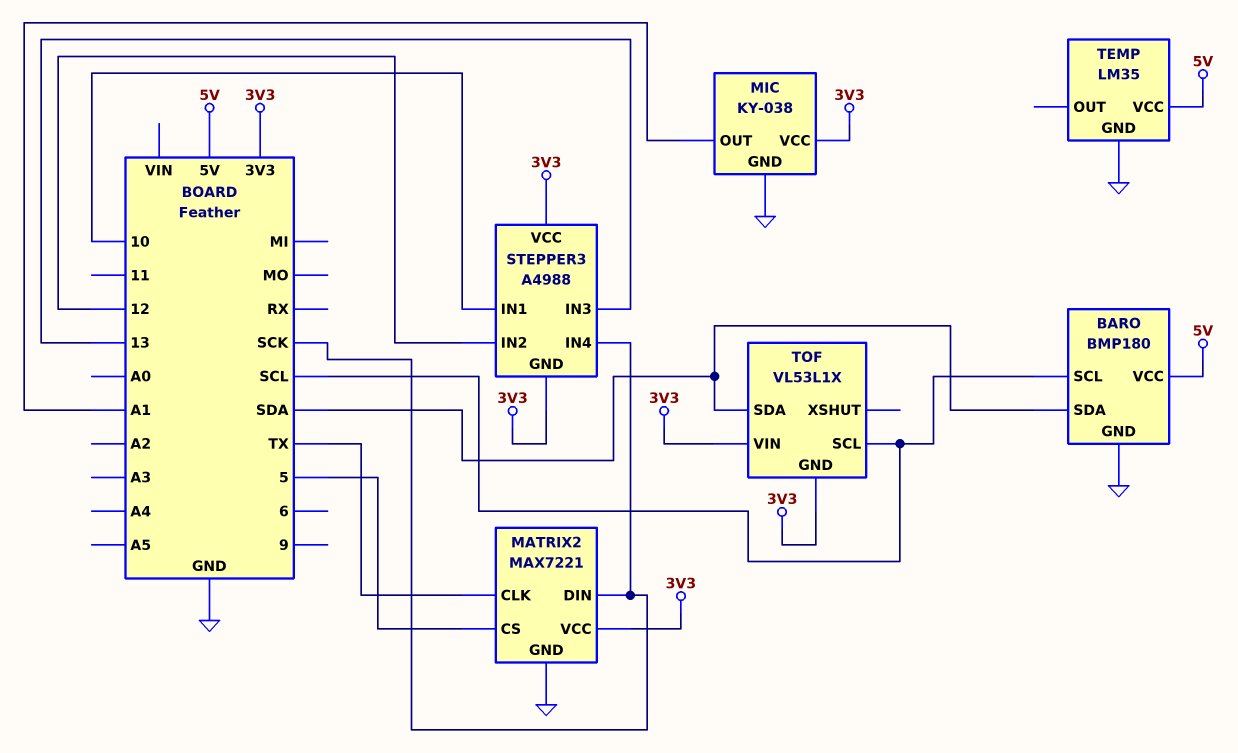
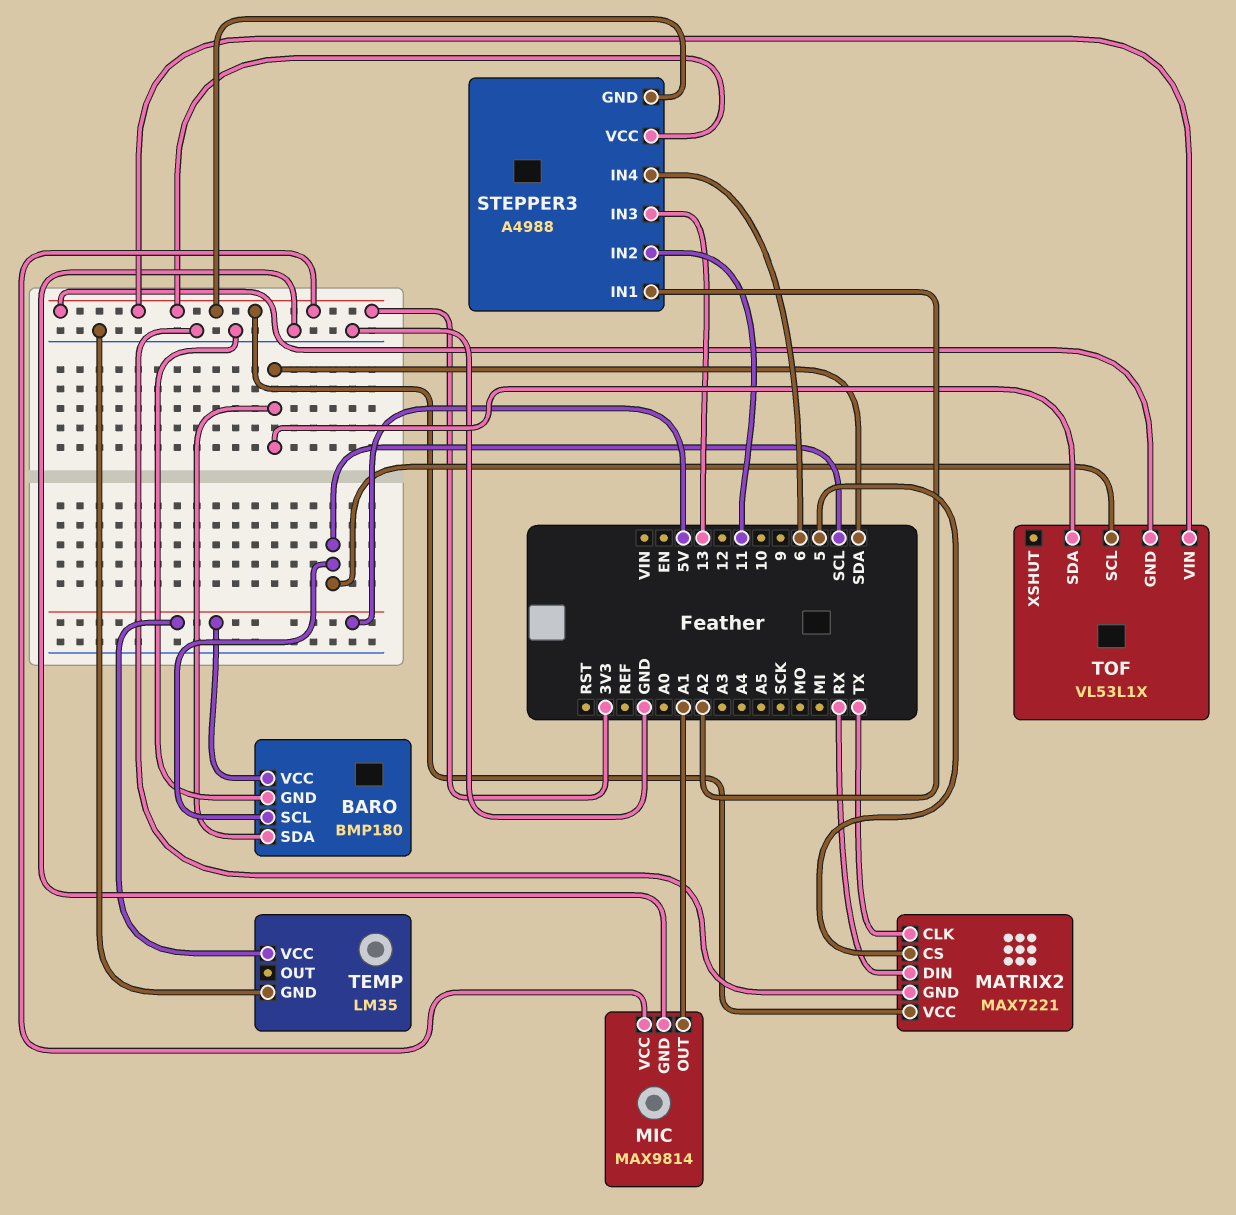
MATRIX2 pin DIN: SCK -> RX
MIC: KY-038 -> MAX9814
STEPPER3 pin IN1: 10 -> A2
STEPPER3 pin IN2: 12 -> 11
STEPPER3 pin IN4: SCK -> 6

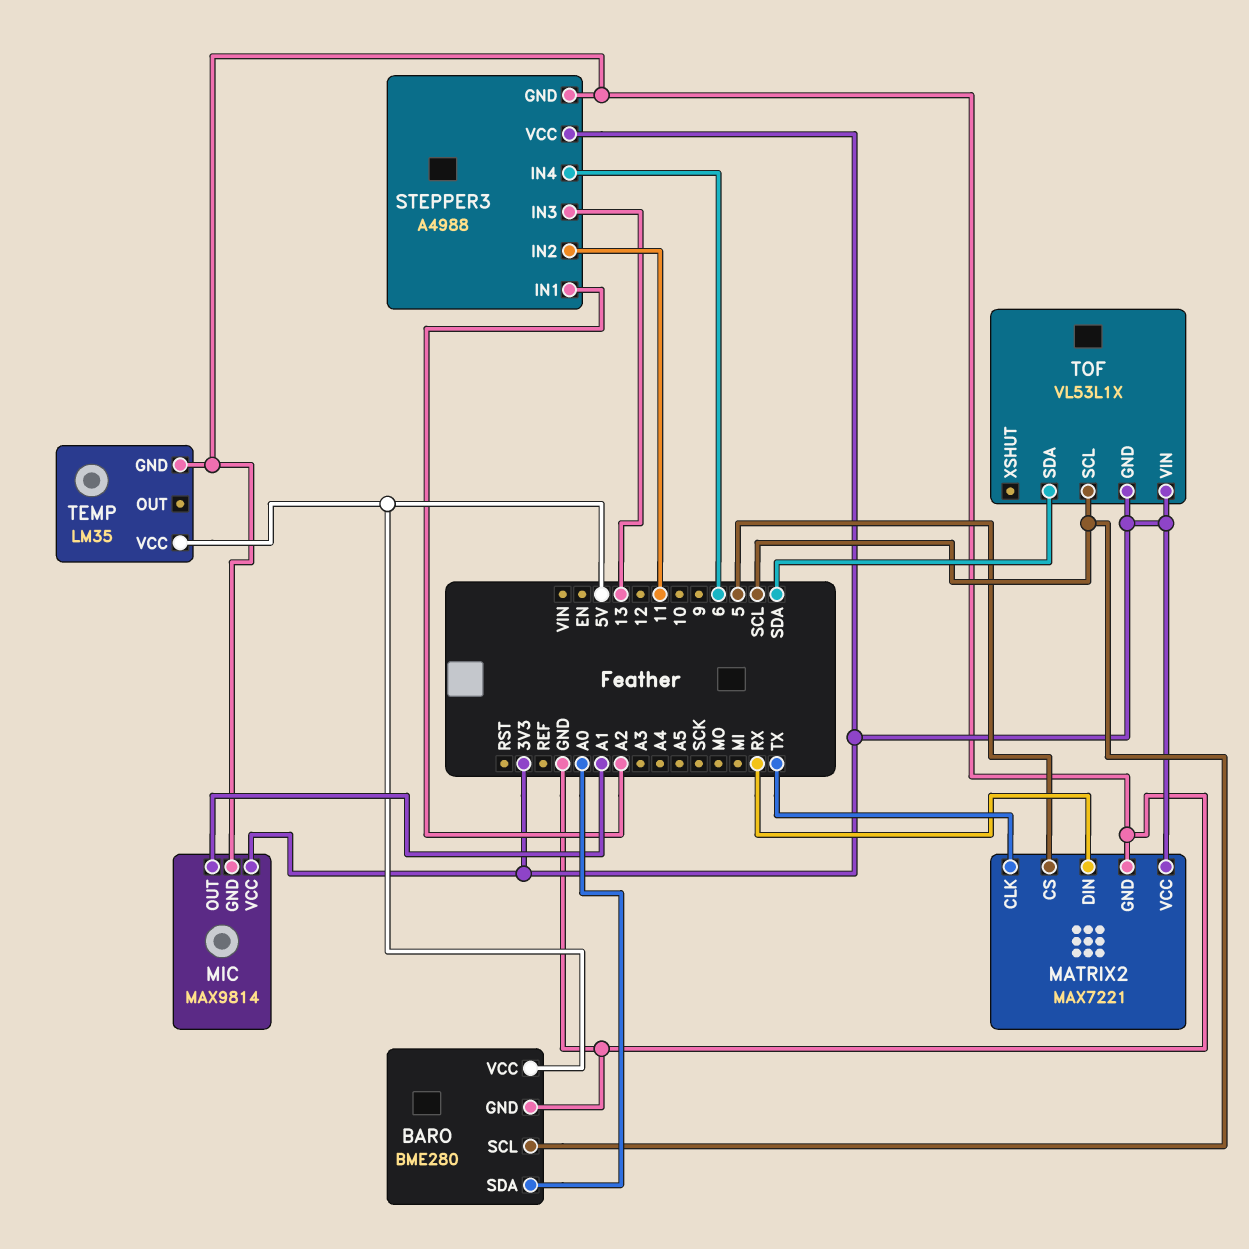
BARO: BMP180 -> BME280
BARO pin SDA: SDA -> A0
STEPPER3 pin GND: 3V3 -> GND

